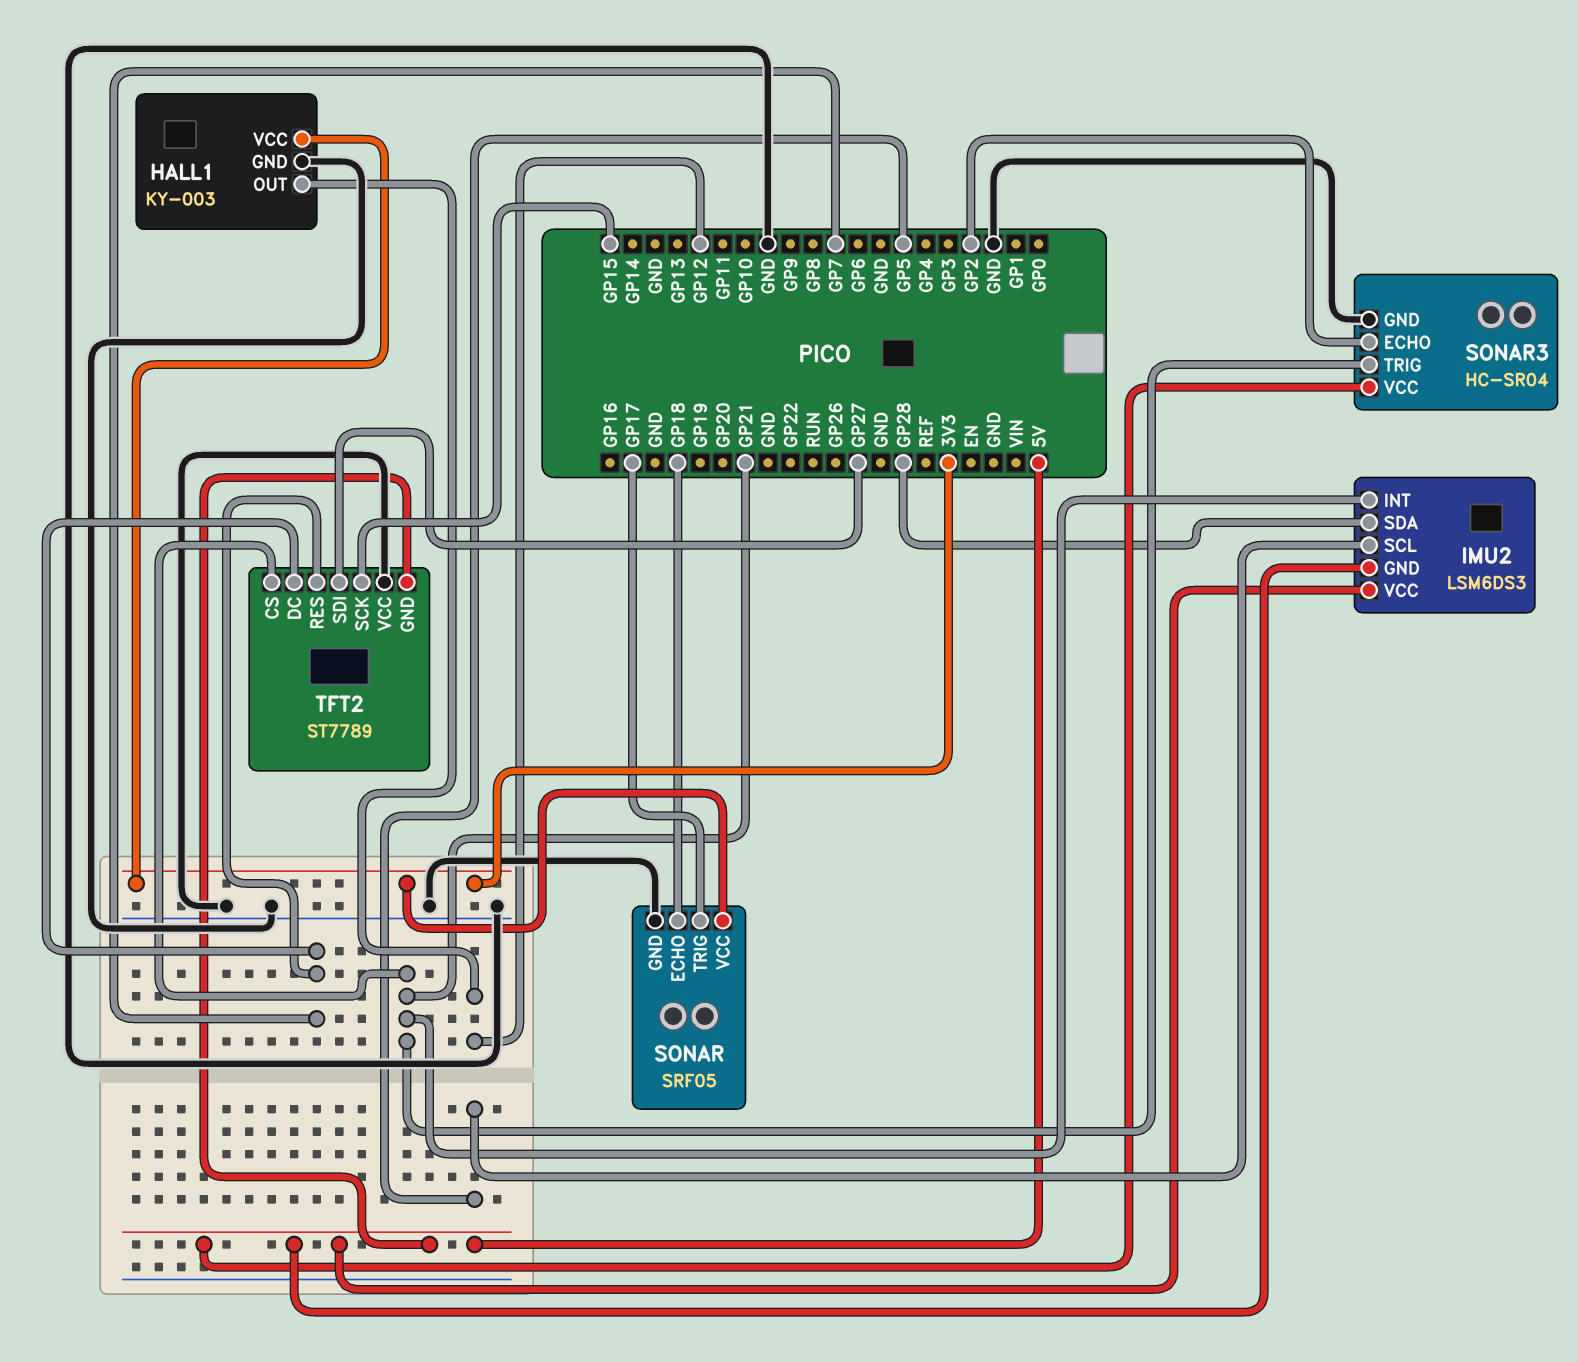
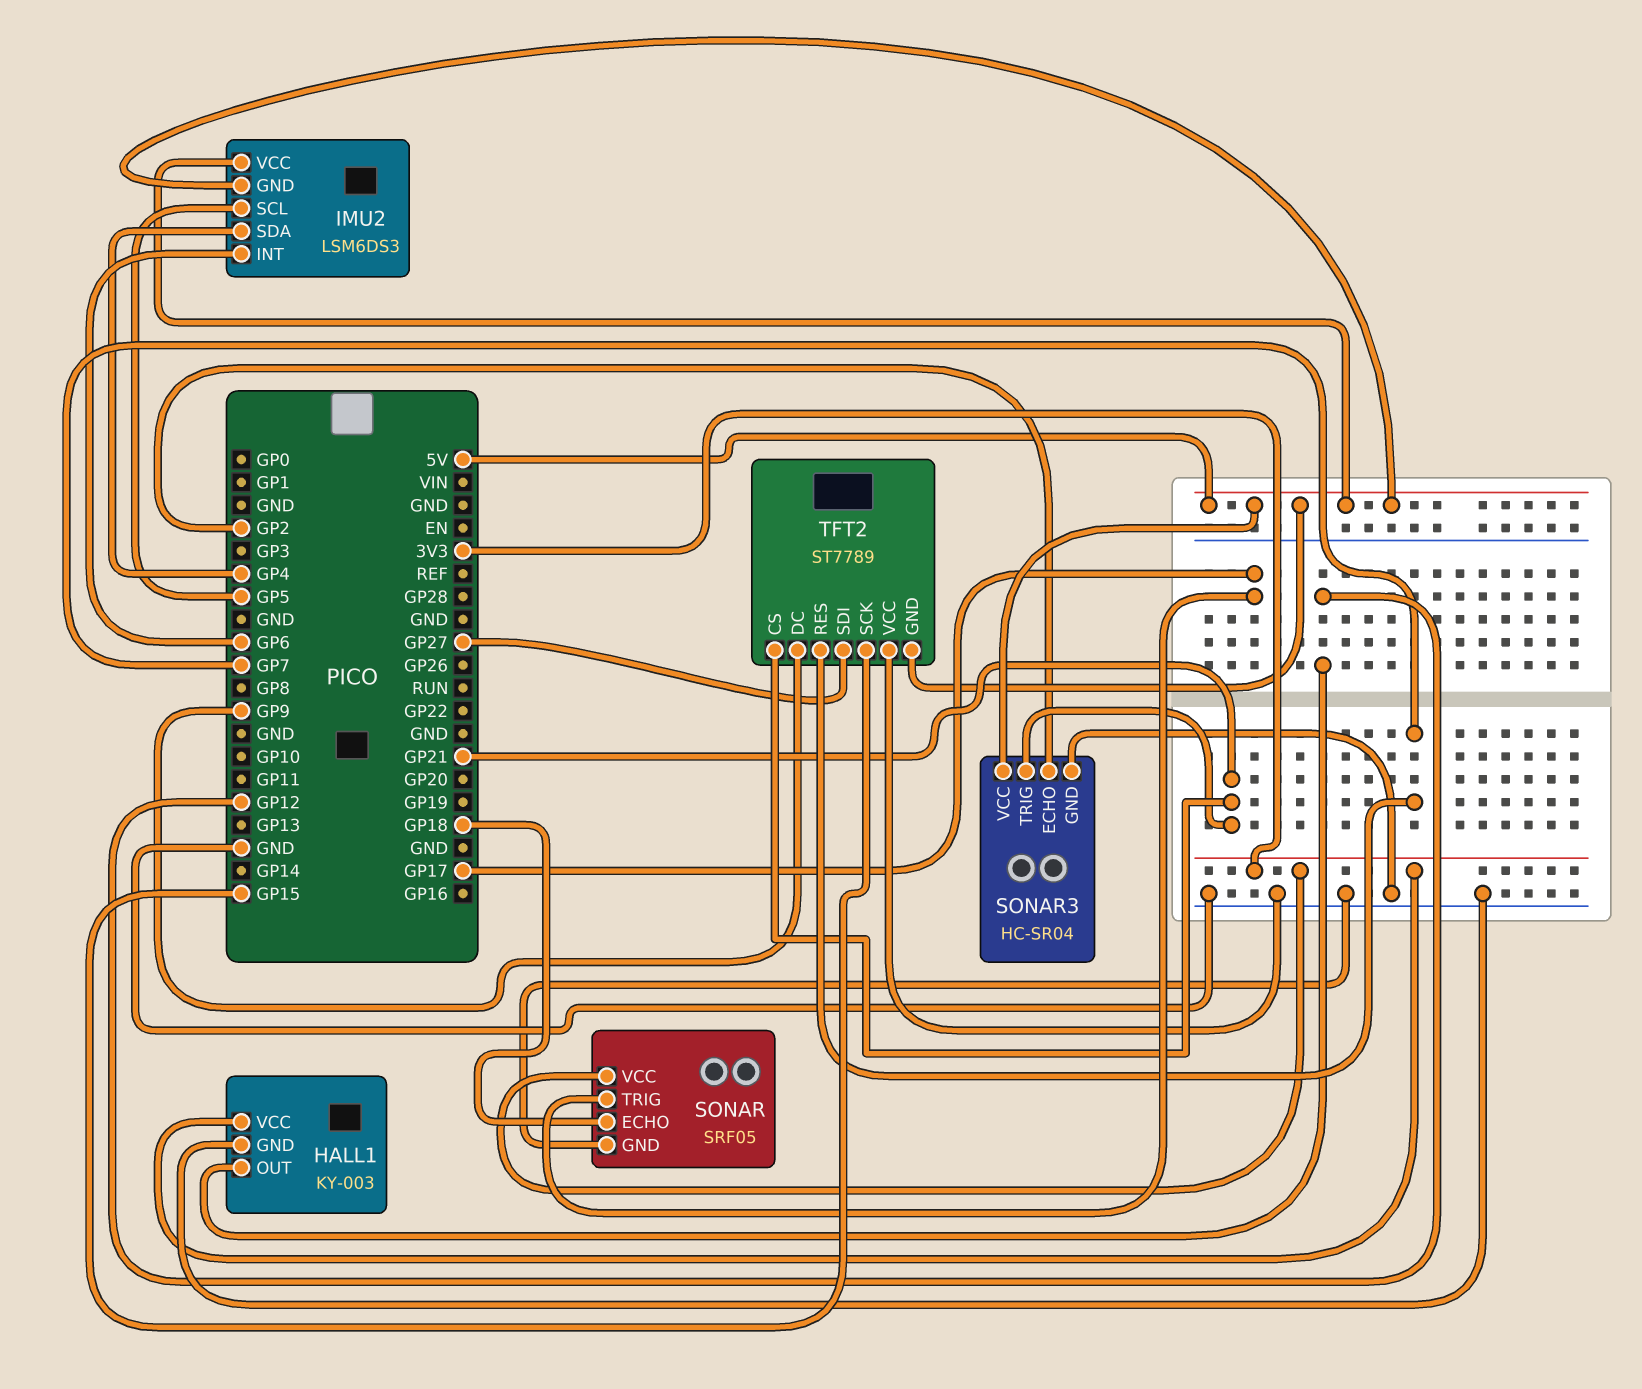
IMU2 pin INT: GP21 -> GP6
IMU2 pin SDA: GP28 -> GP4
TFT2 pin DC: GP7 -> GP9

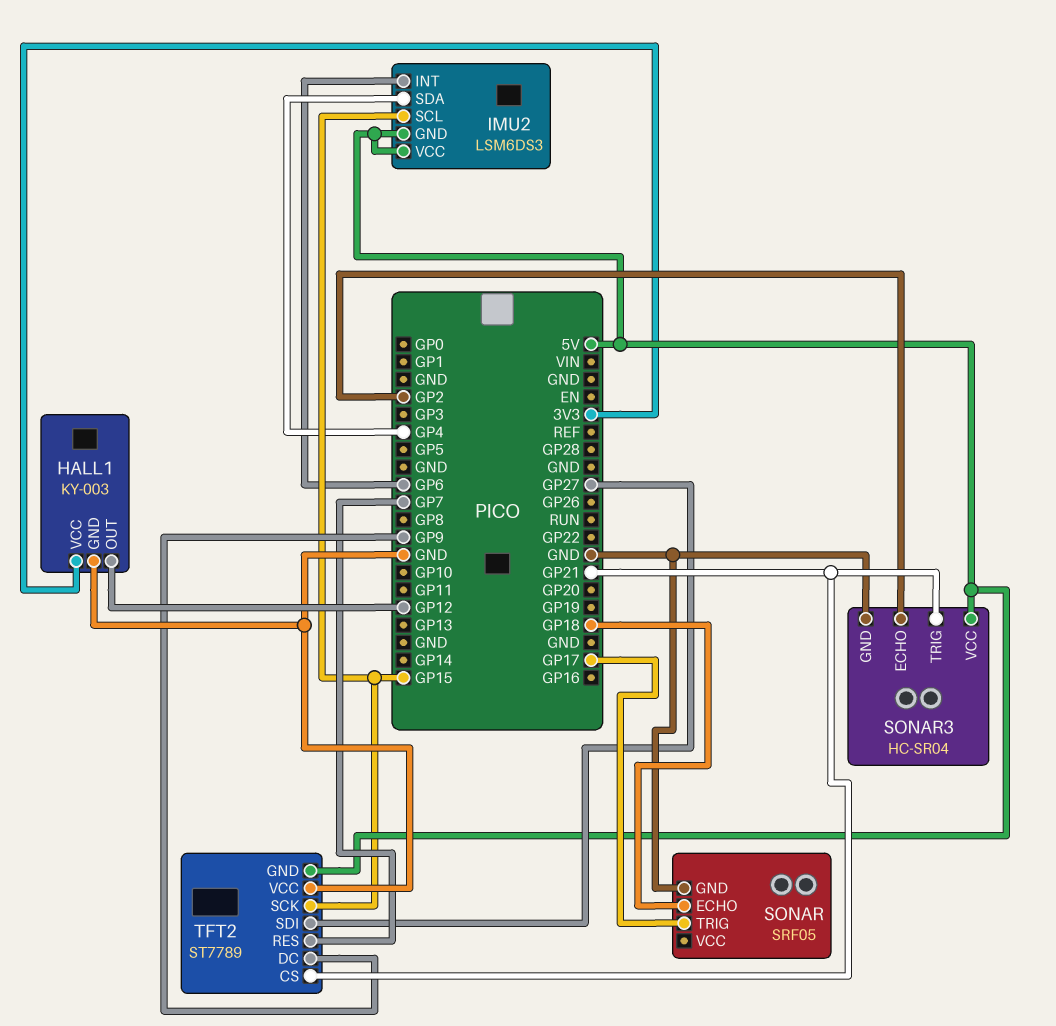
IMU2 pin SCL: GP5 -> GP15
SONAR pin VCC: 3V3 -> none

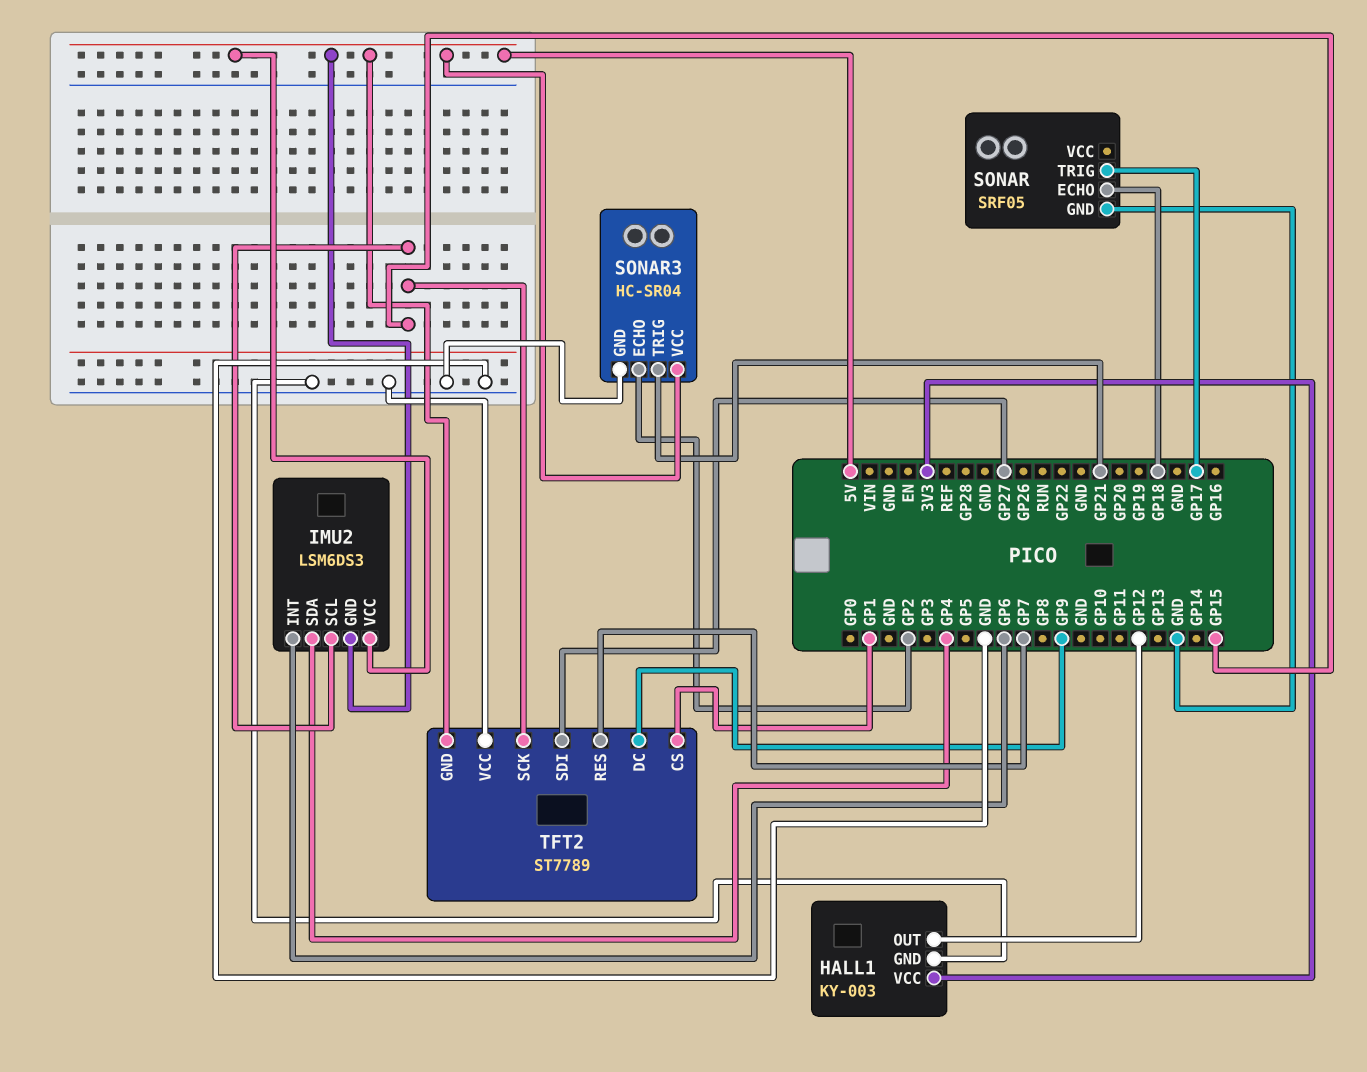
TFT2 pin CS: GP21 -> GP1

